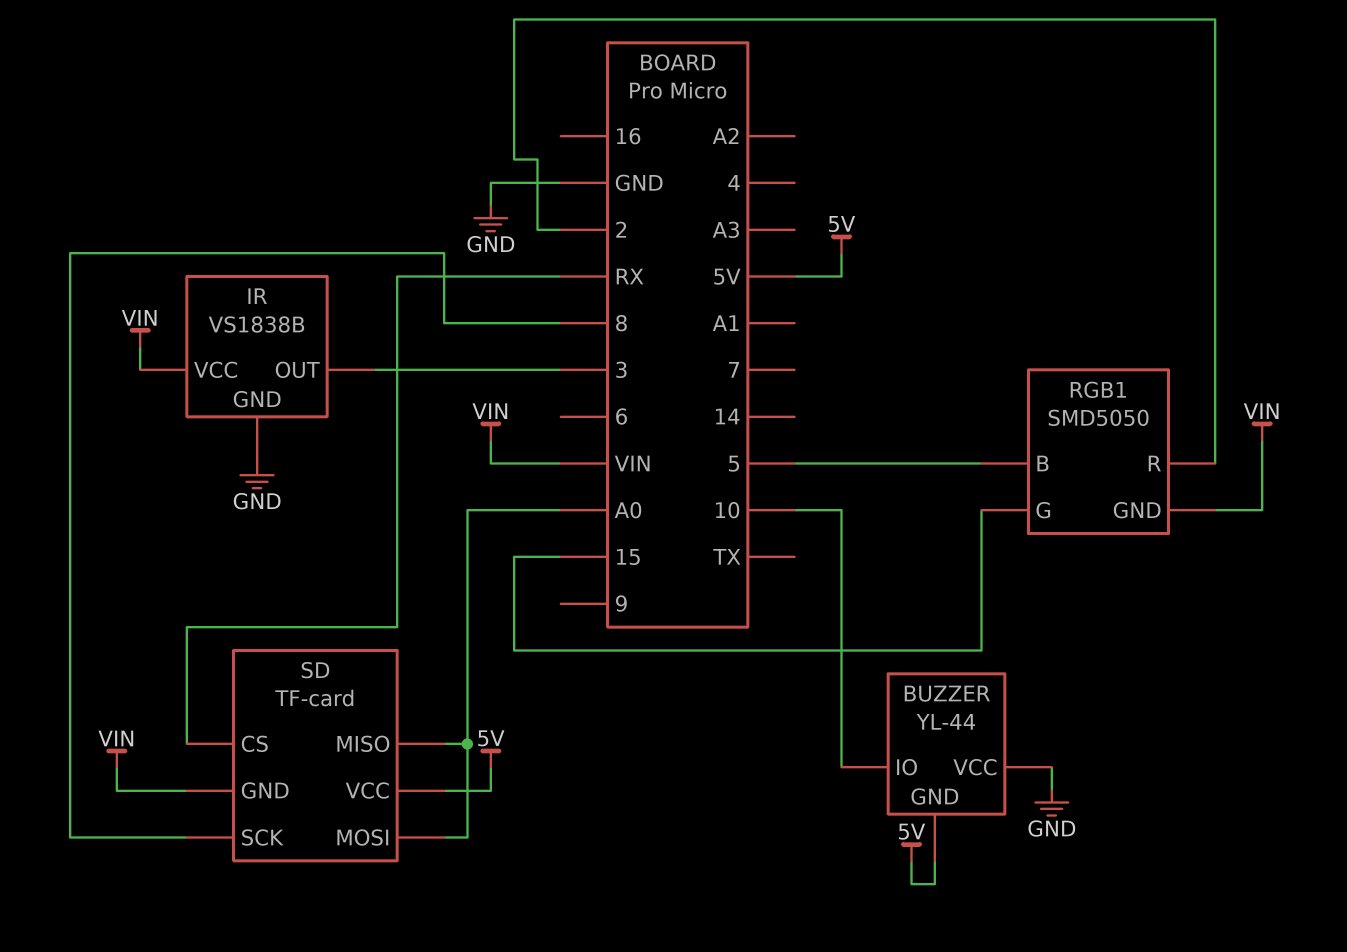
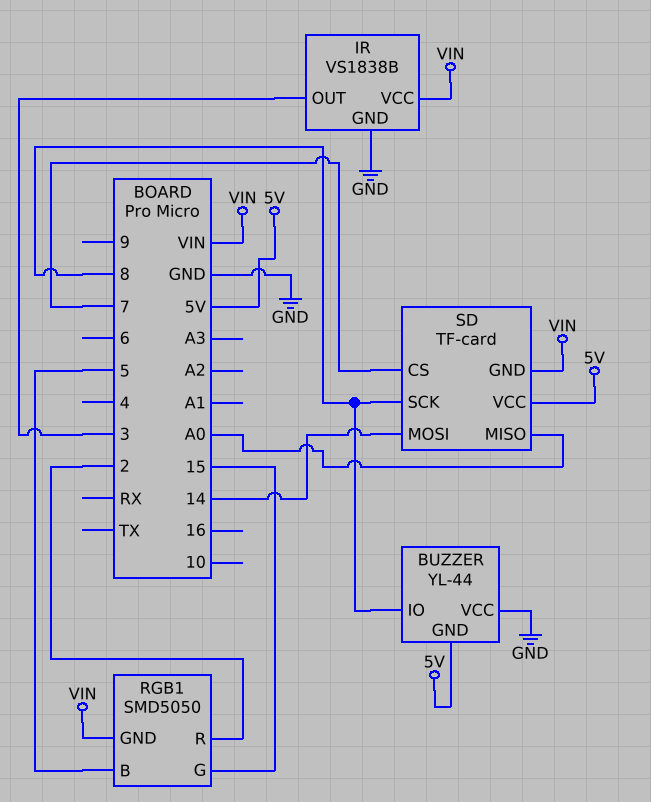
BUZZER pin IO: 10 -> 8
SD pin CS: RX -> 7
SD pin MOSI: A0 -> 14

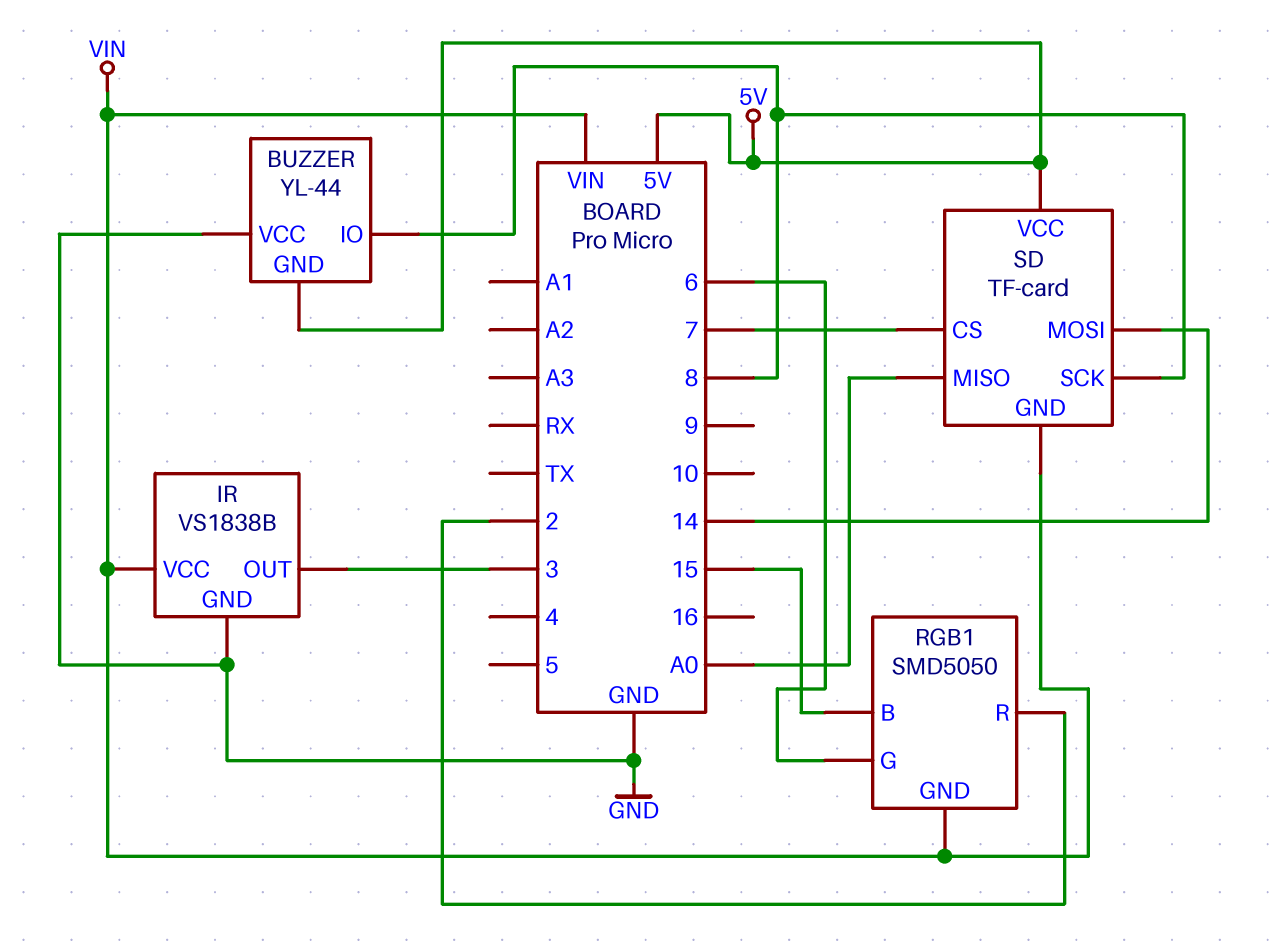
RGB1 pin B: 5 -> 15
RGB1 pin G: 15 -> 6

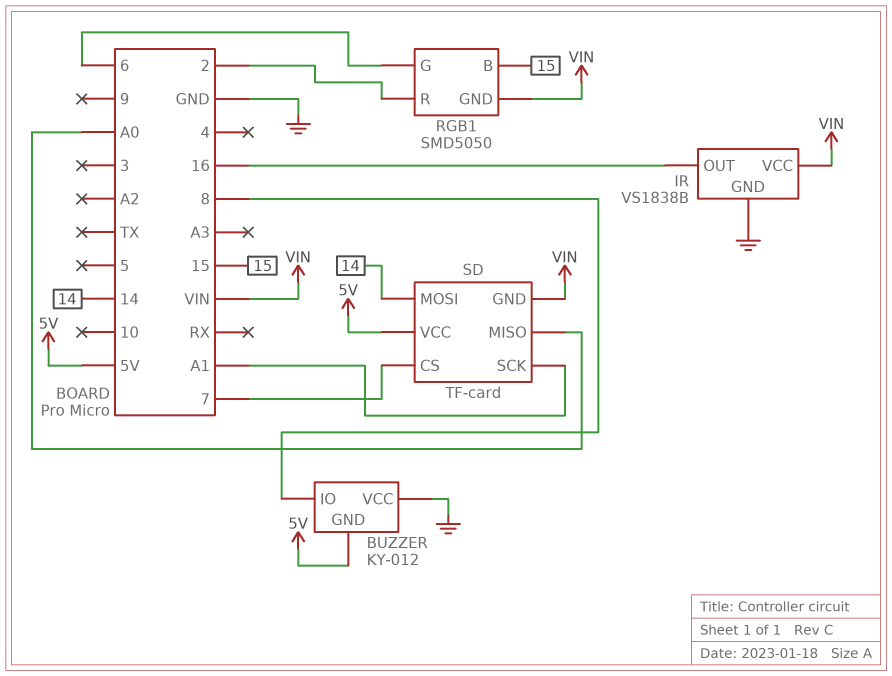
BUZZER: YL-44 -> KY-012
IR pin OUT: 3 -> 16
SD pin SCK: 8 -> A1

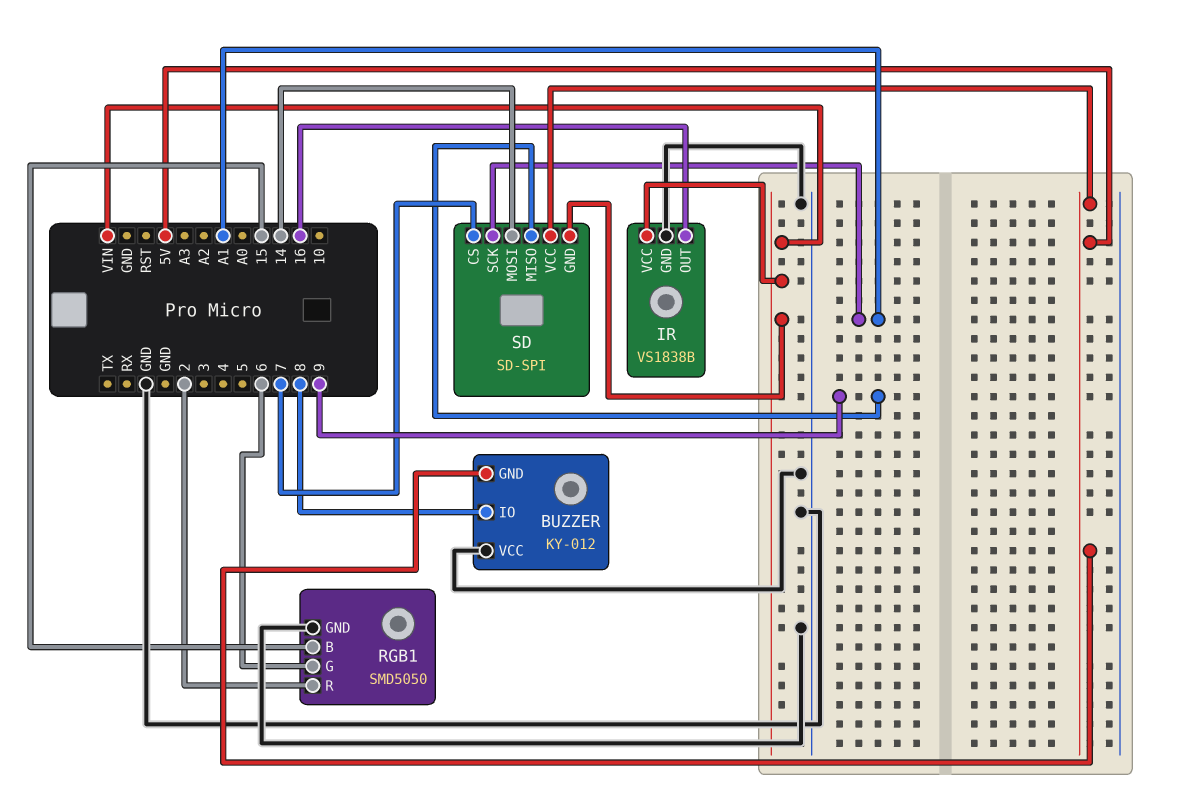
RGB1 pin GND: VIN -> GND
SD: TF-card -> SD-SPI
SD pin MISO: A0 -> 9

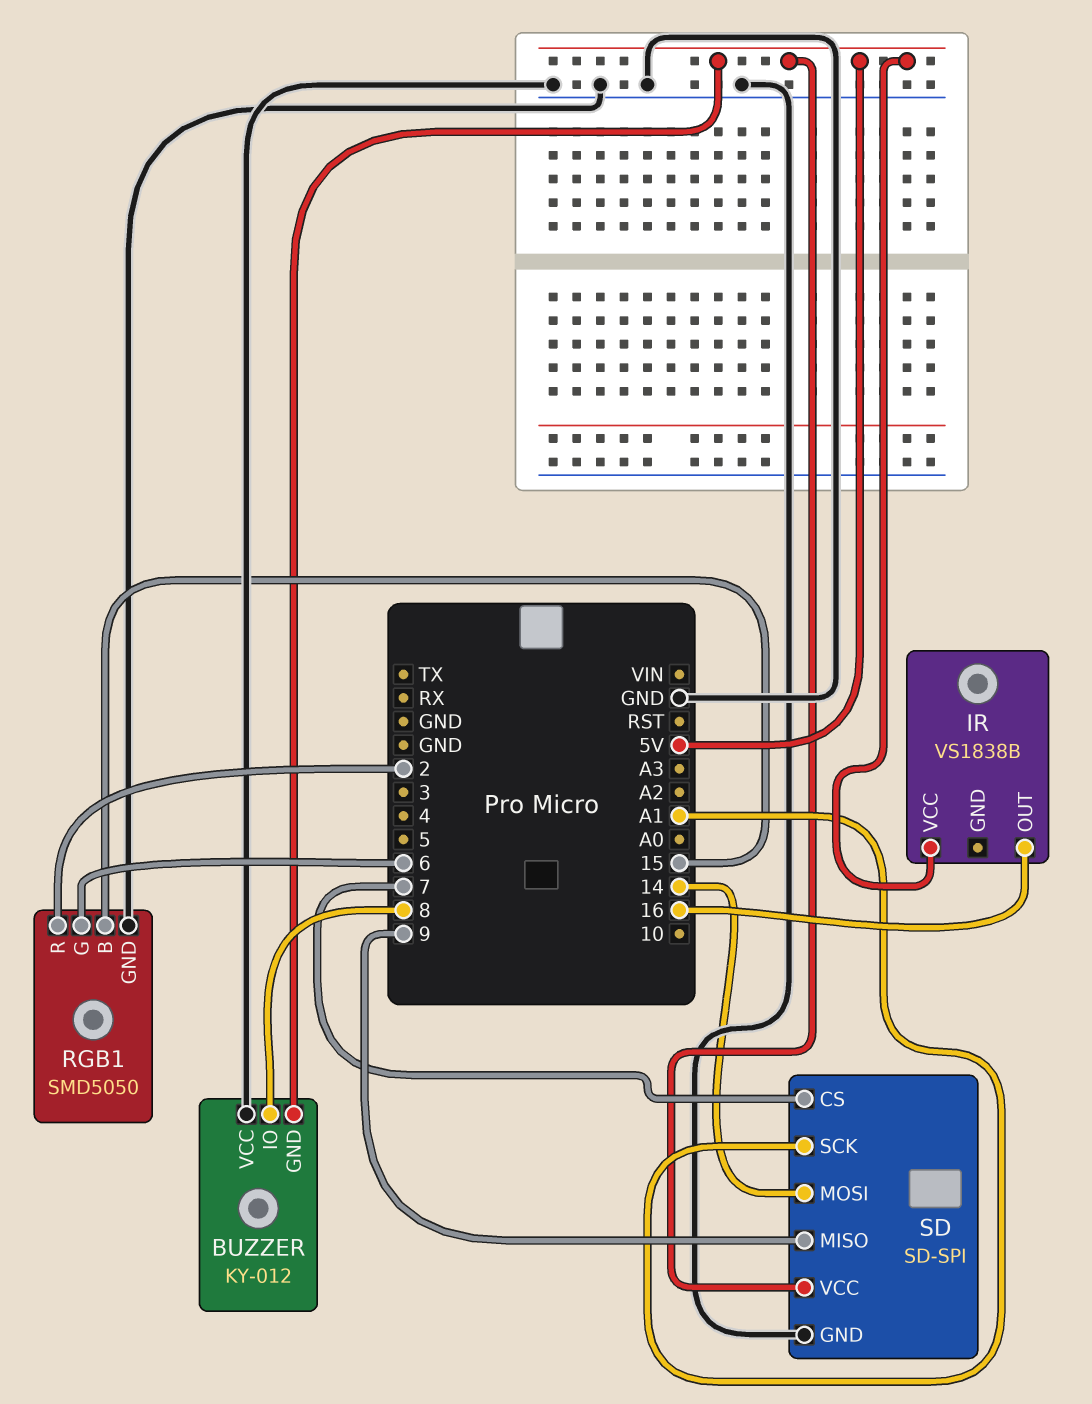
IR pin GND: GND -> none
IR pin VCC: VIN -> 5V
SD pin GND: VIN -> GND

